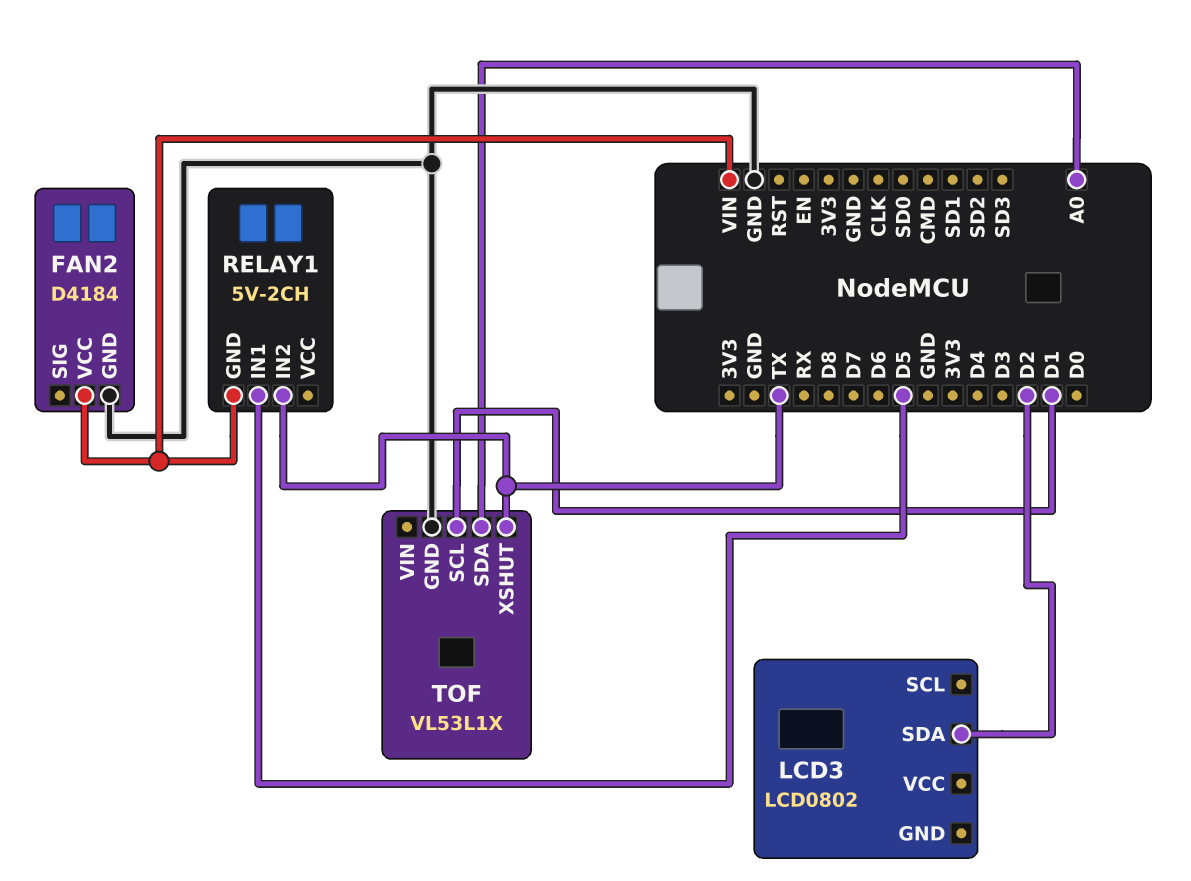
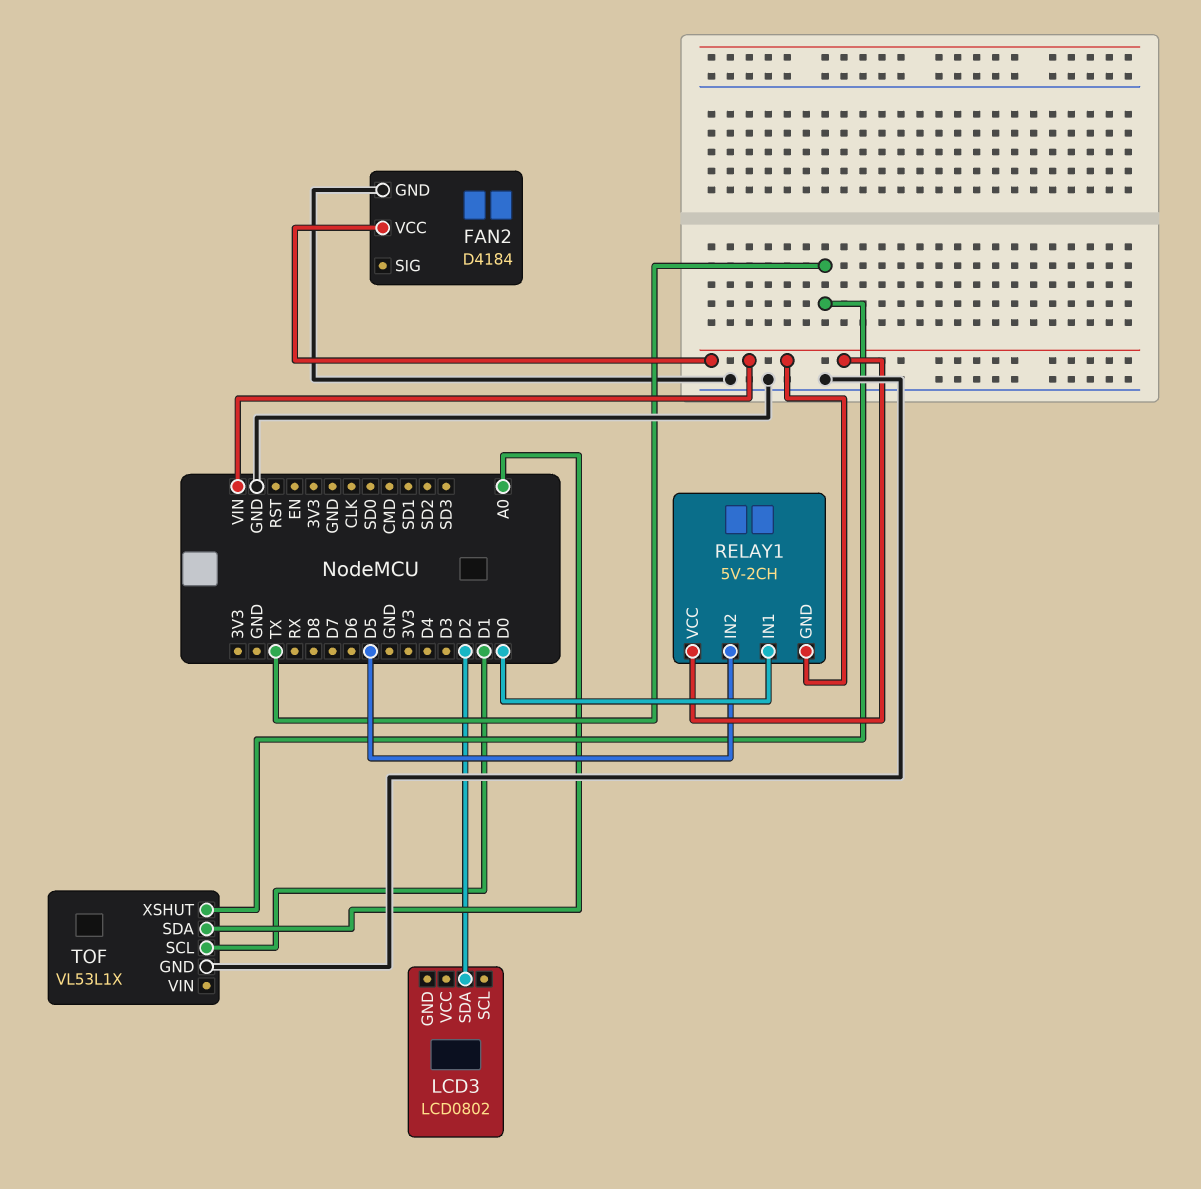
RELAY1 pin IN1: D5 -> D0
RELAY1 pin IN2: TX -> D5
RELAY1 pin VCC: none -> VIN

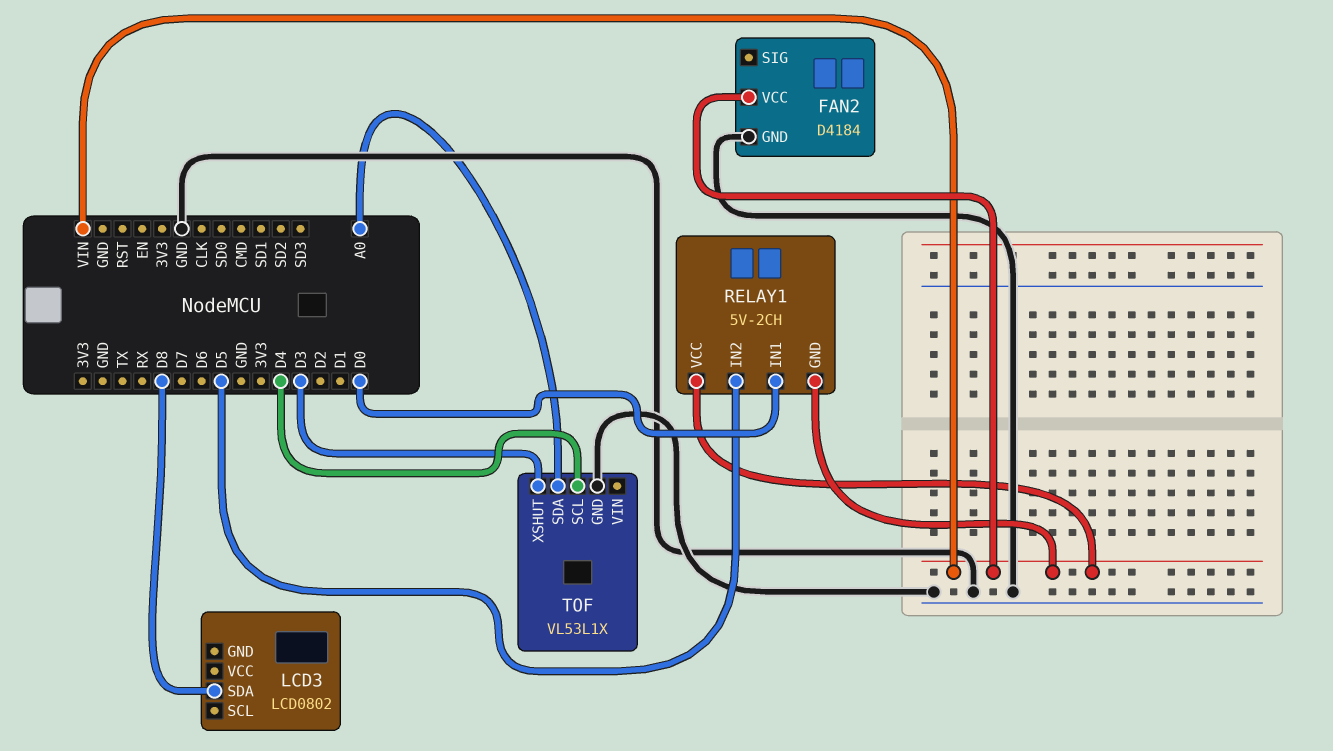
LCD3 pin SDA: D2 -> D8
TOF pin SCL: D1 -> D4
TOF pin XSHUT: TX -> D3

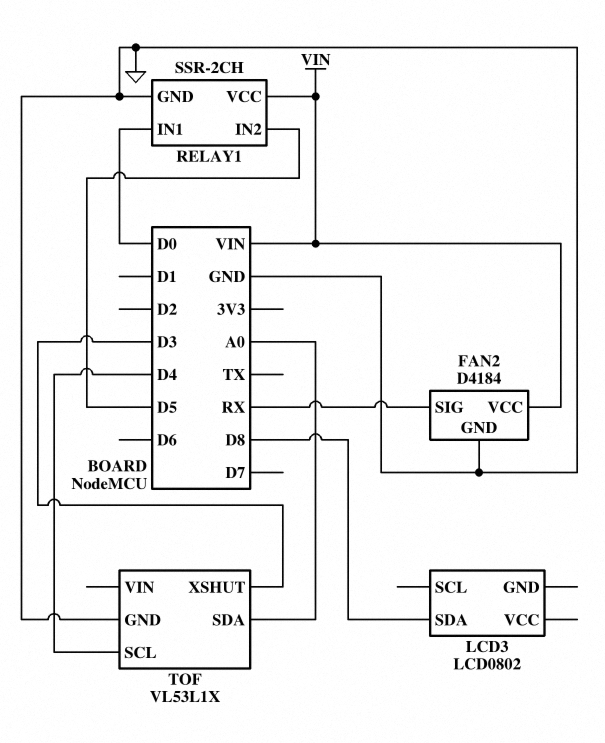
FAN2 pin SIG: none -> RX
RELAY1: 5V-2CH -> SSR-2CH
RELAY1 pin GND: VIN -> GND

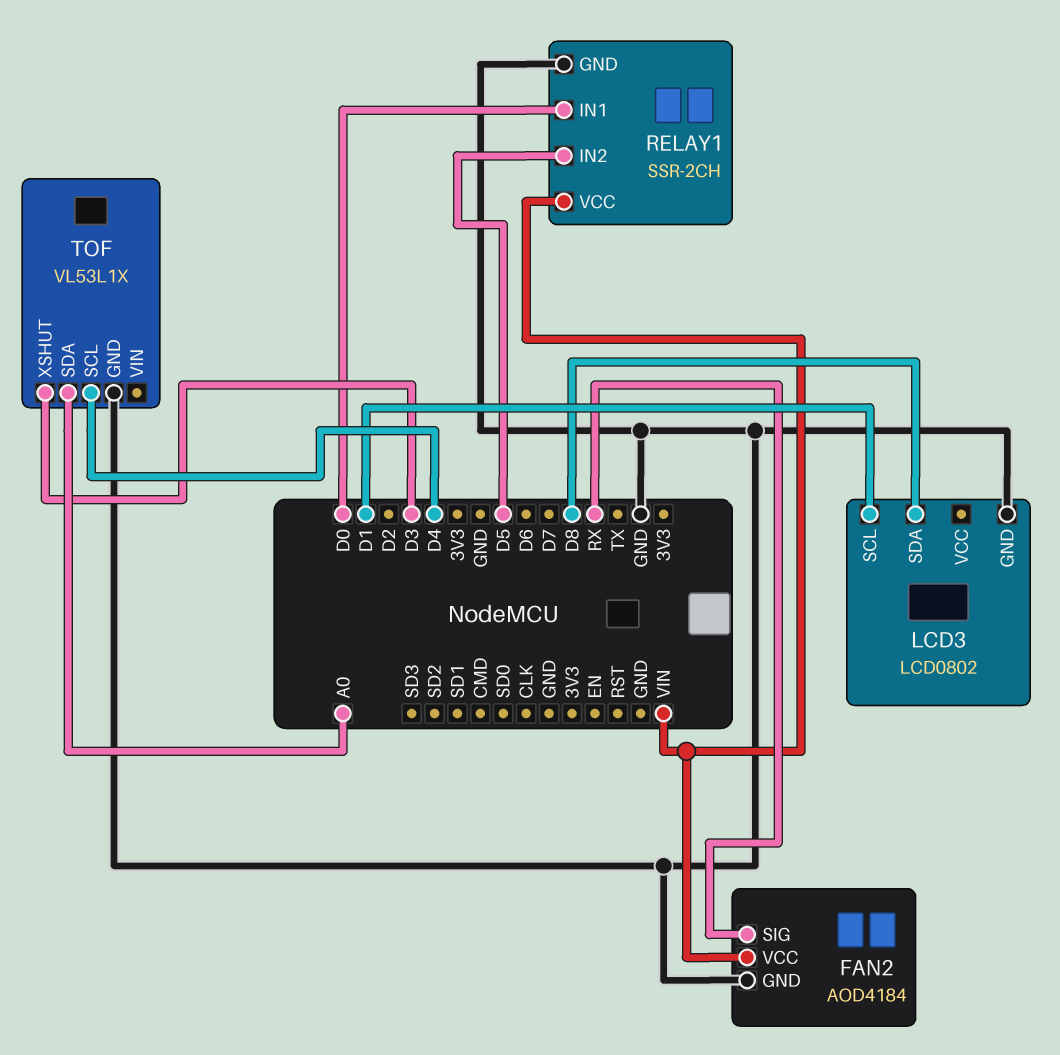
FAN2: D4184 -> AOD4184
LCD3 pin GND: none -> GND
LCD3 pin SCL: none -> D1

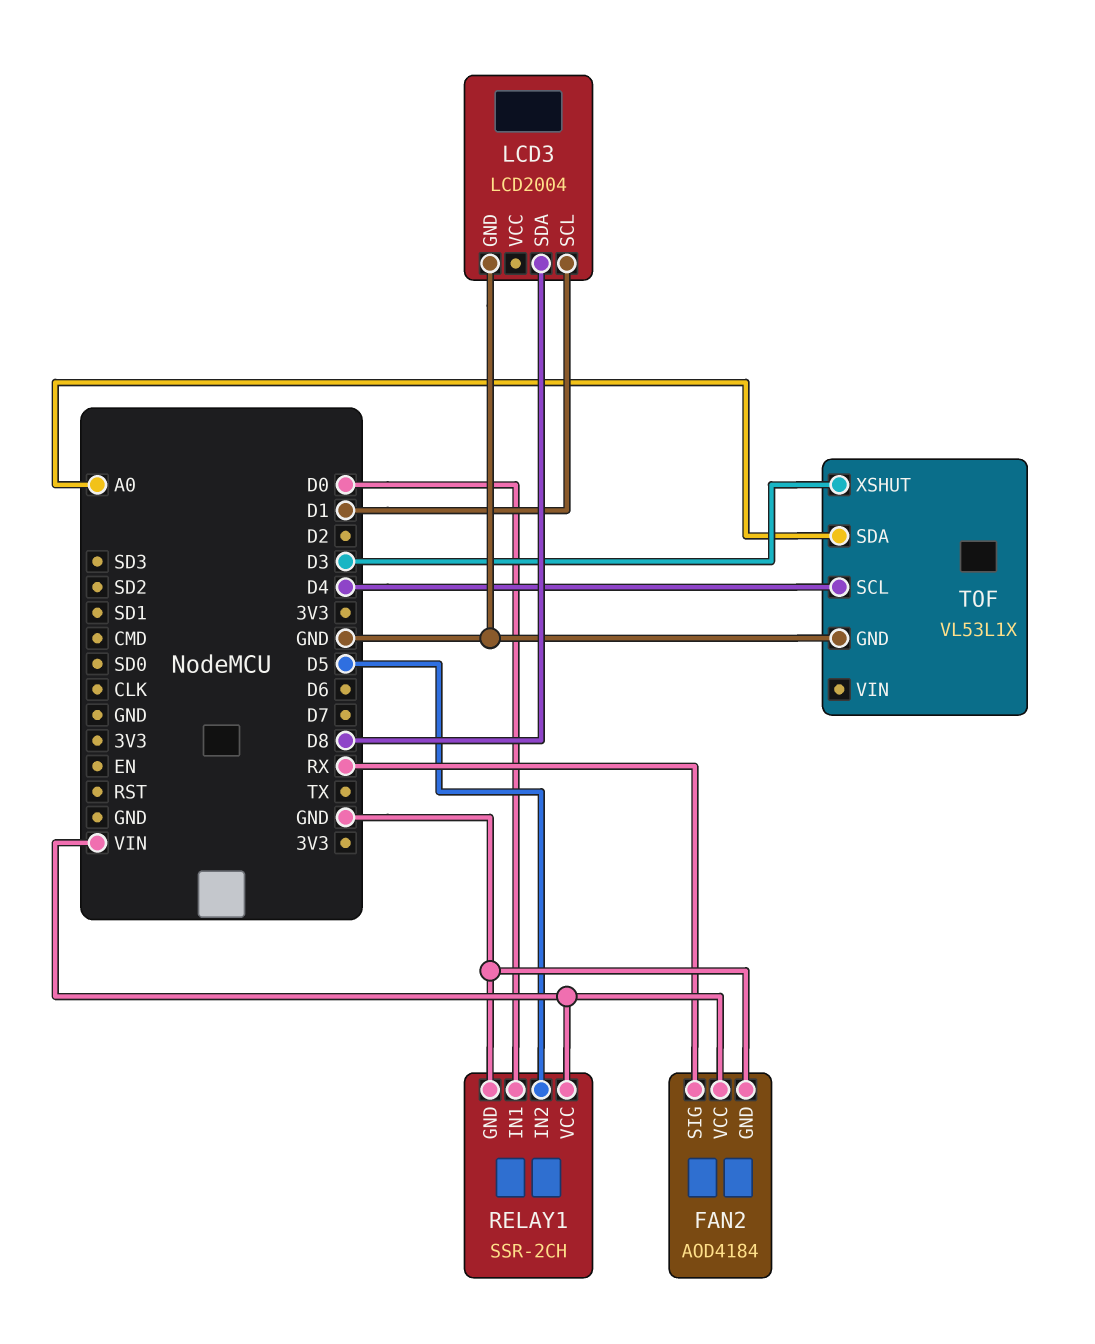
LCD3: LCD0802 -> LCD2004

